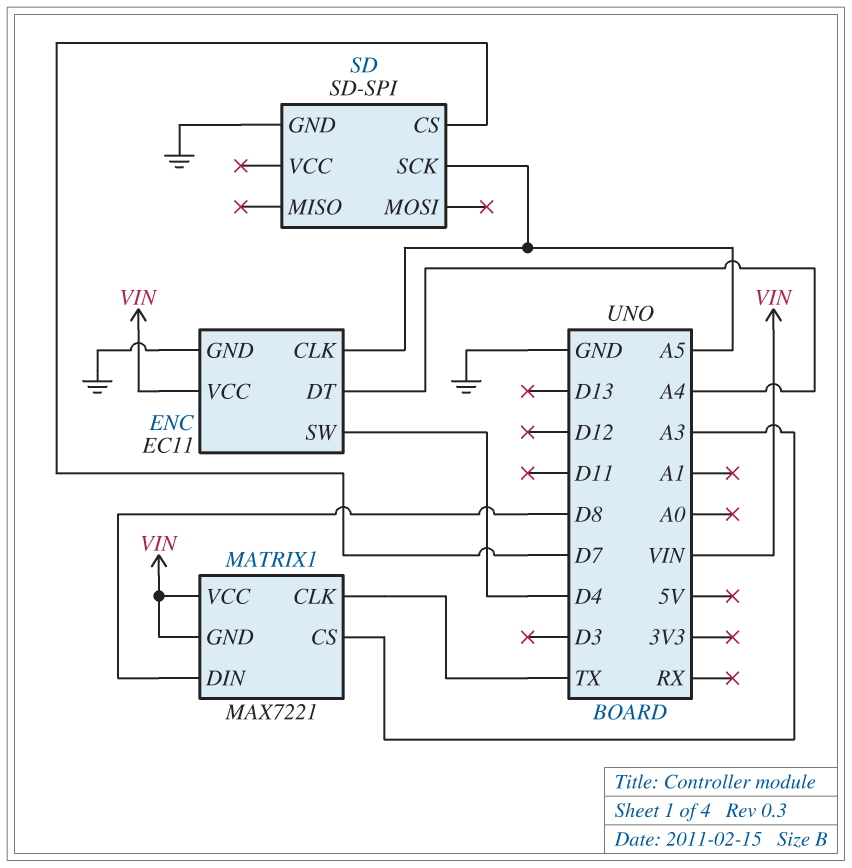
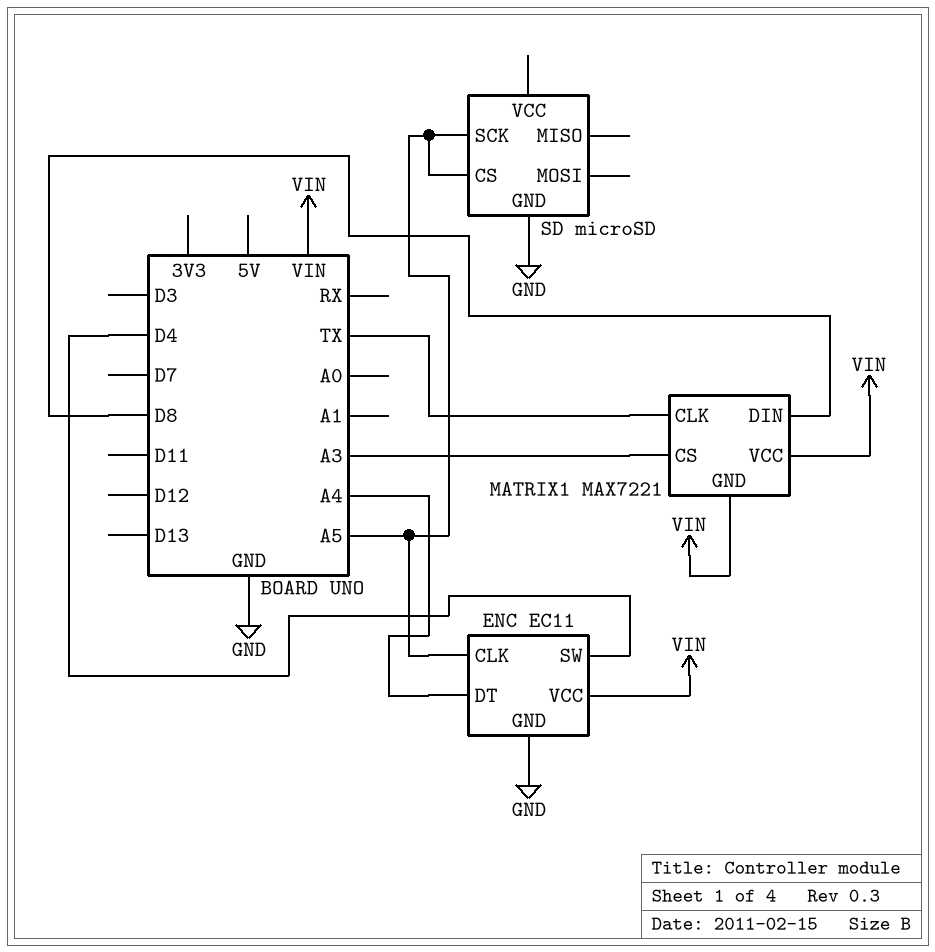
SD: SD-SPI -> microSD
SD pin CS: D7 -> A5

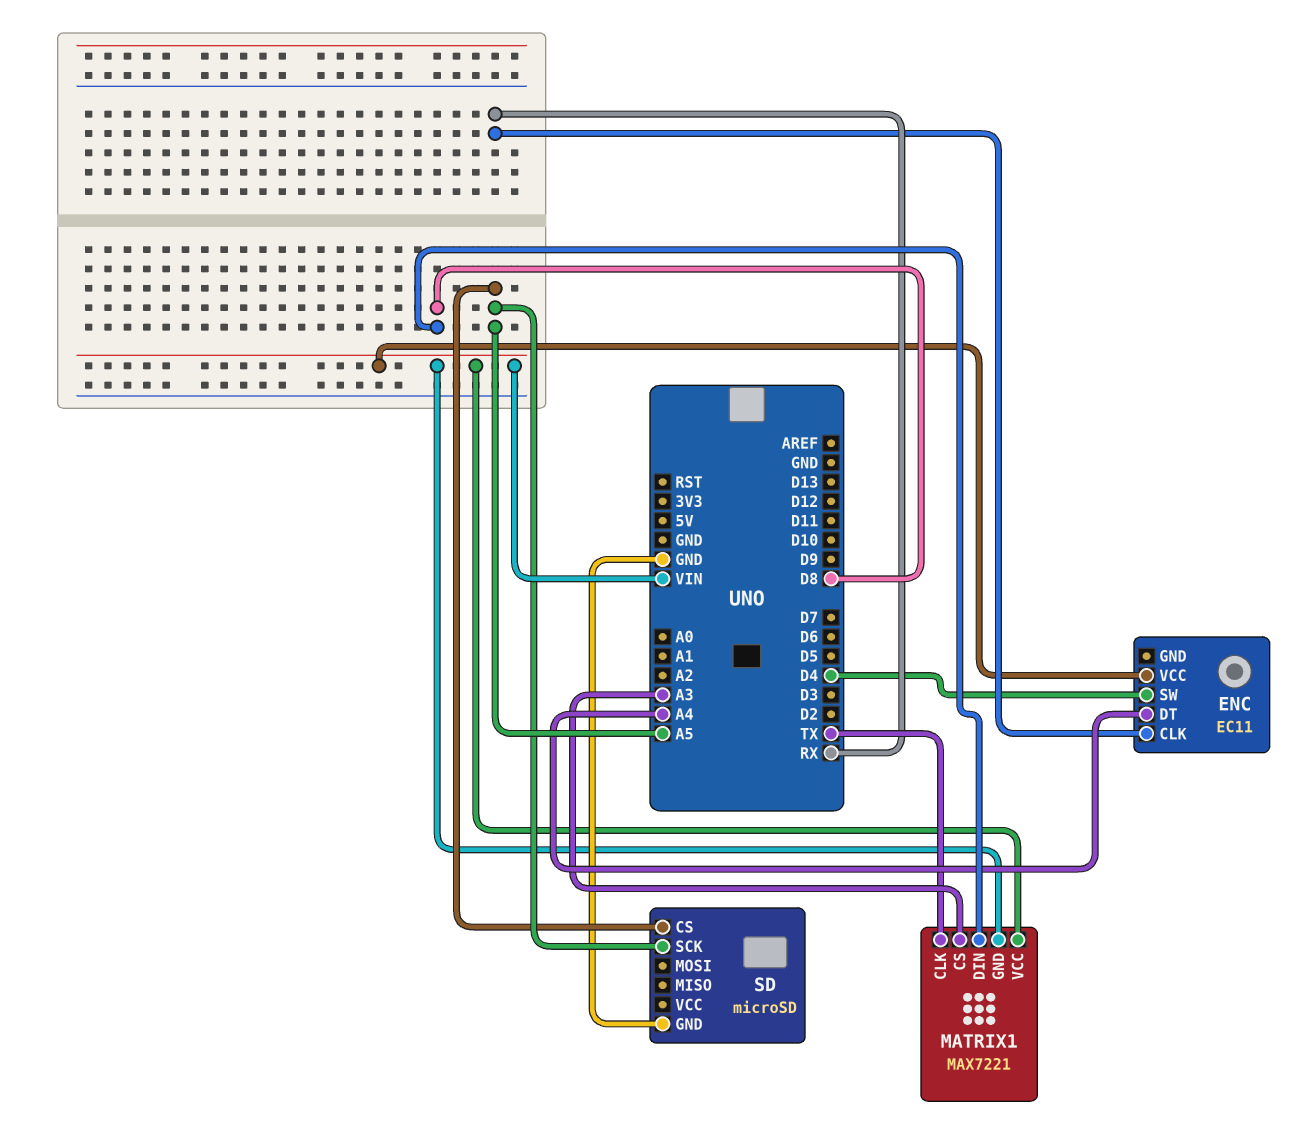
ENC pin CLK: A5 -> RX
ENC pin GND: GND -> none

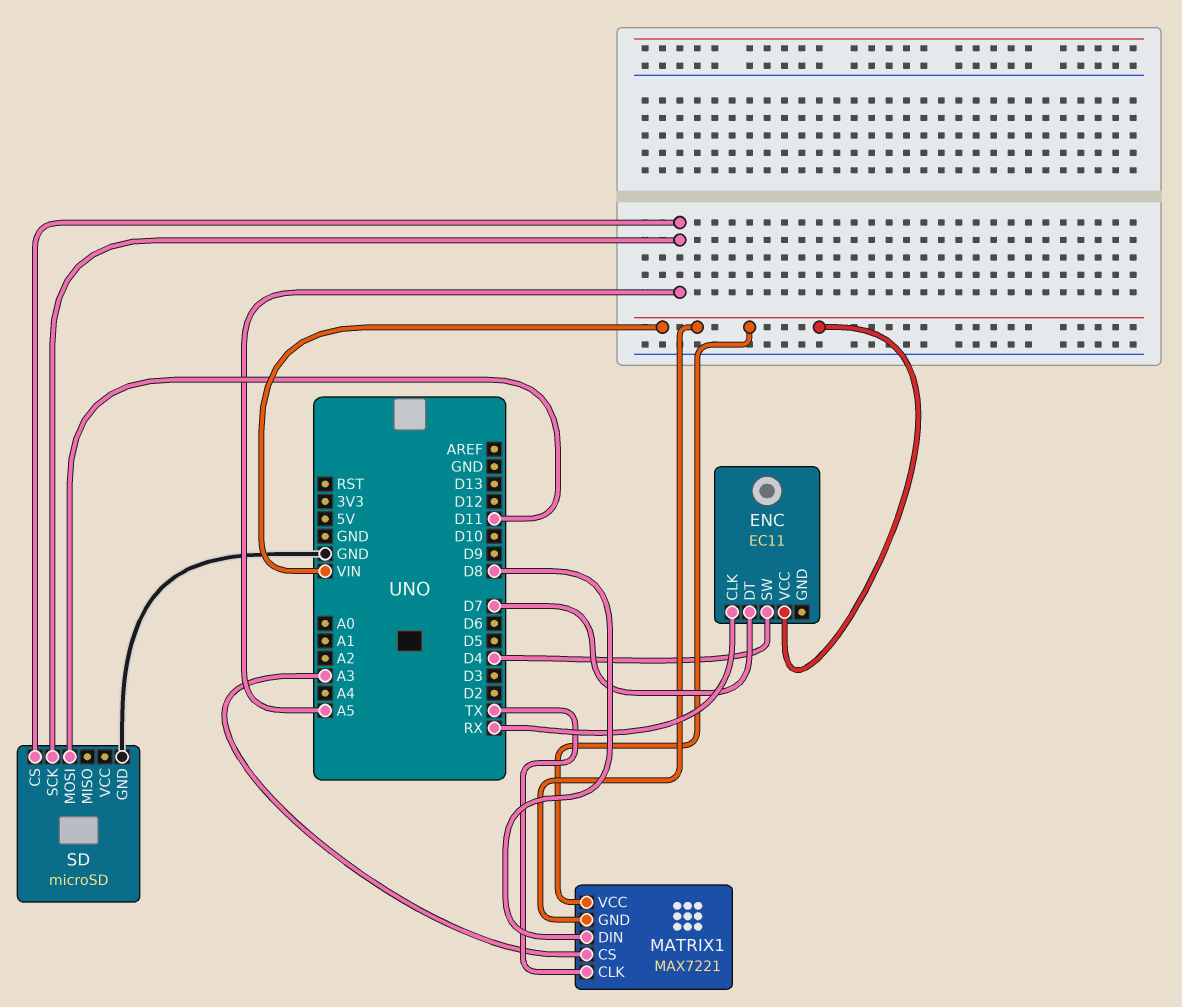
ENC pin DT: A4 -> D7
SD pin MOSI: none -> D11

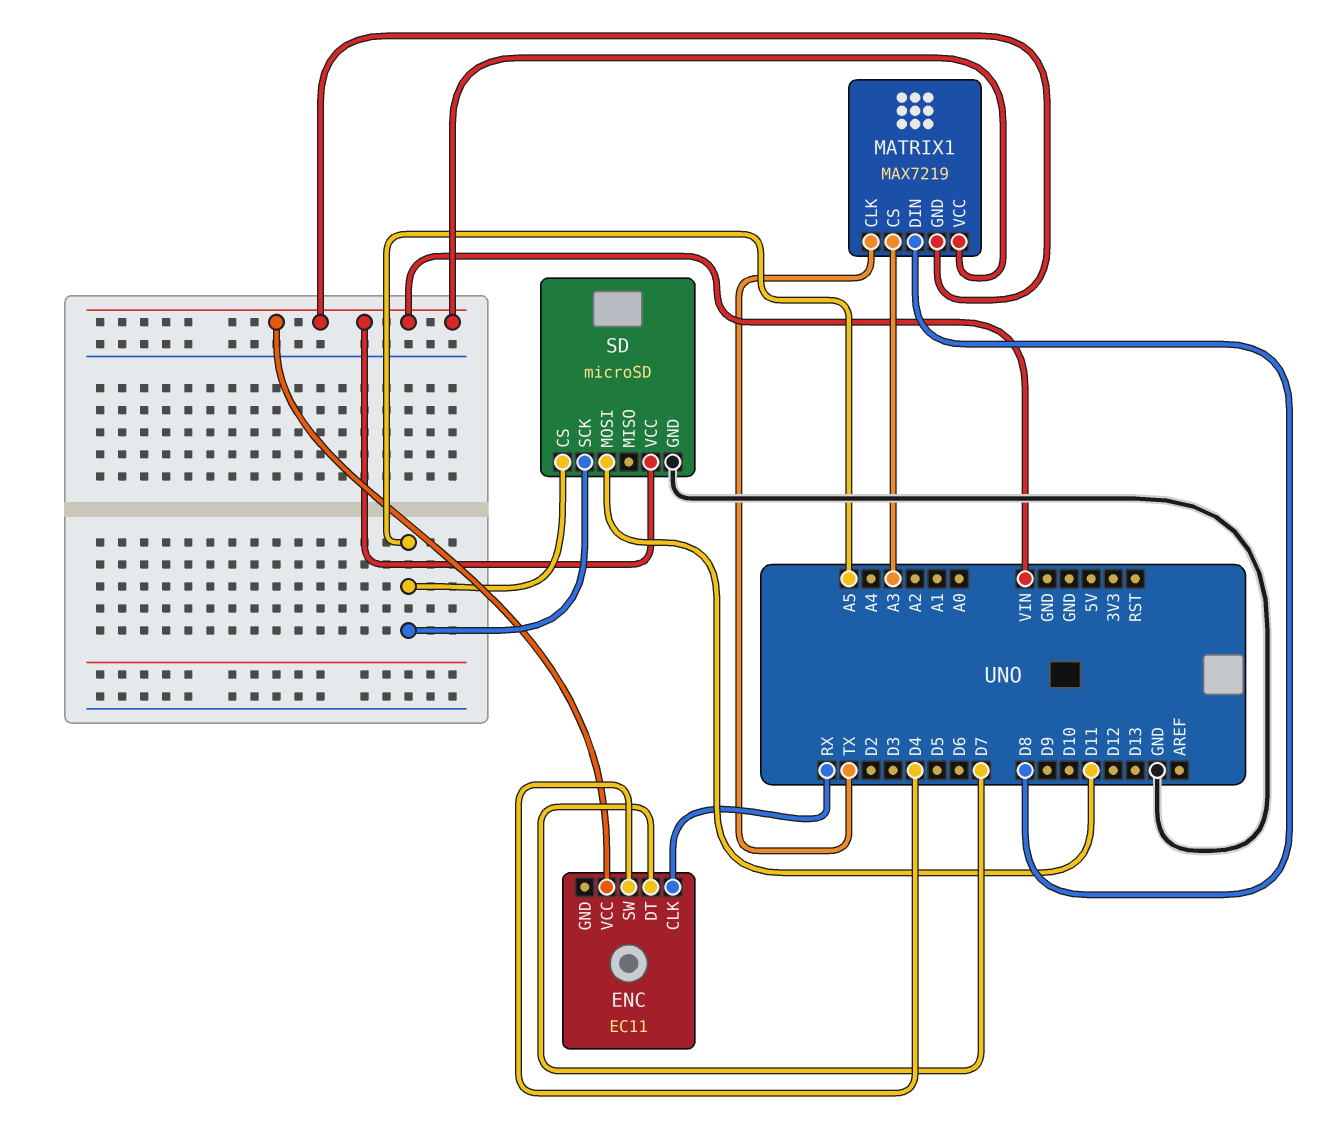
MATRIX1: MAX7221 -> MAX7219
SD pin VCC: none -> VIN

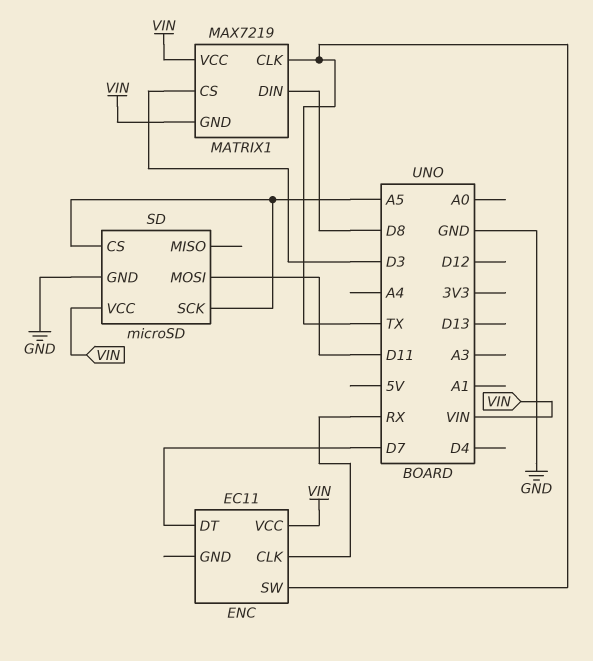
ENC pin SW: D4 -> TX
MATRIX1 pin CS: A3 -> D3

